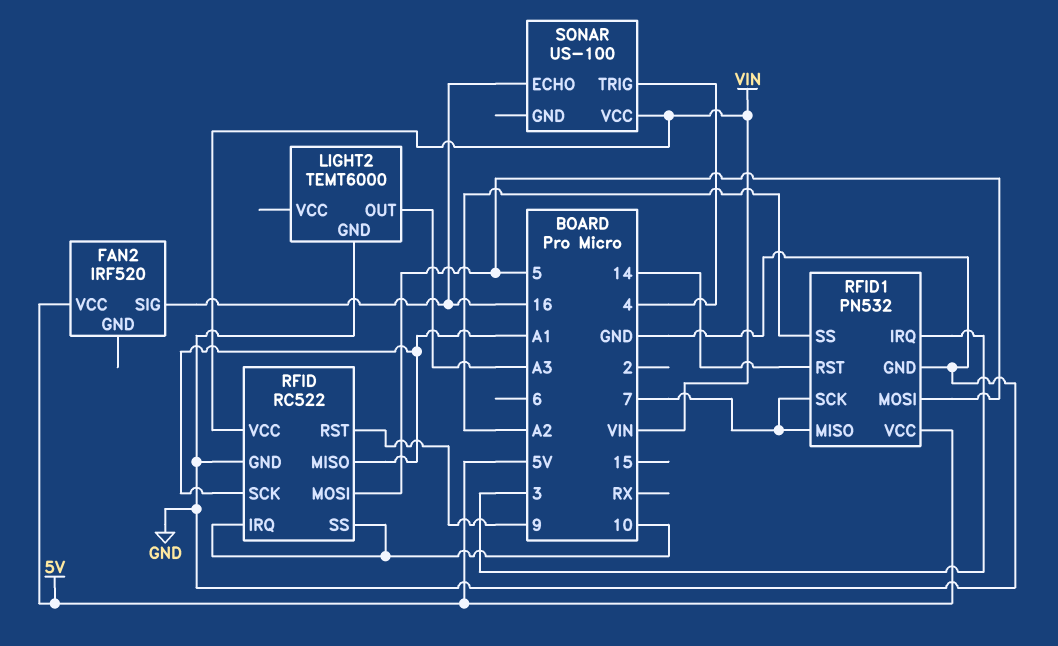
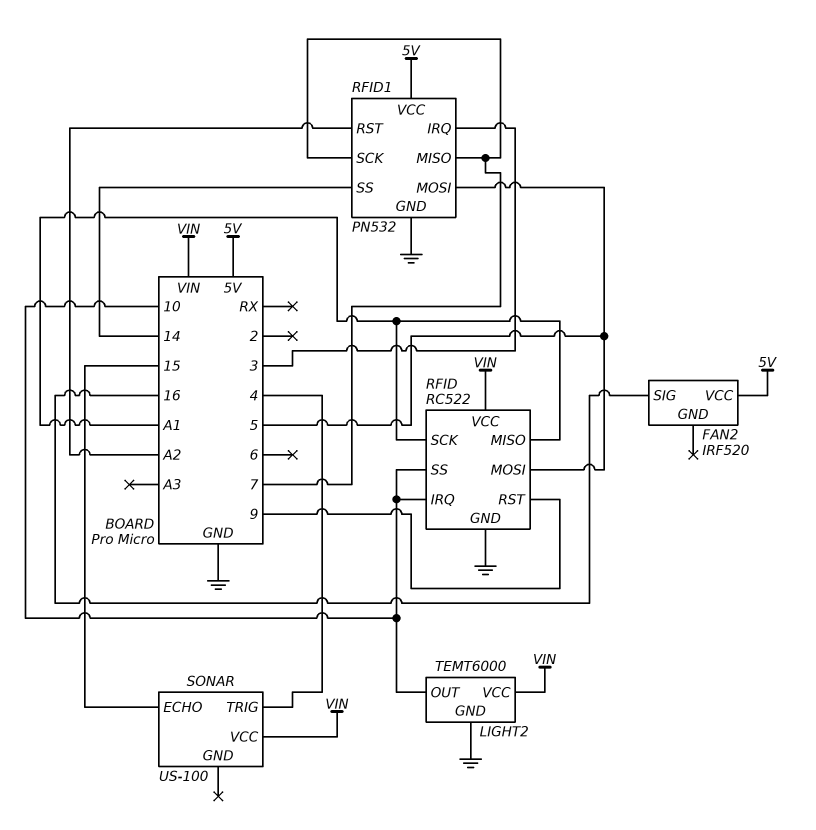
LIGHT2 pin OUT: A3 -> 10
LIGHT2 pin VCC: none -> VIN
RFID1 pin RST: 14 -> A2
RFID1 pin SS: A2 -> 14
SONAR pin ECHO: 16 -> 15

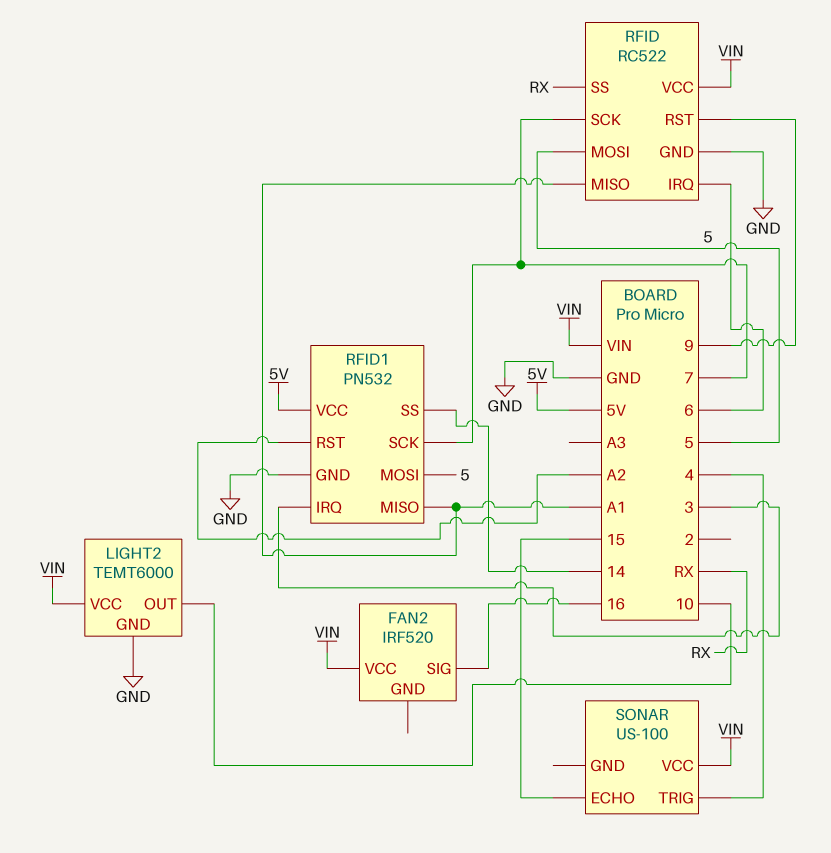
FAN2 pin VCC: 5V -> VIN
RFID pin IRQ: 10 -> 6
RFID pin SCK: A1 -> 7
RFID pin SS: 10 -> RX
RFID1 pin MISO: 7 -> A1

